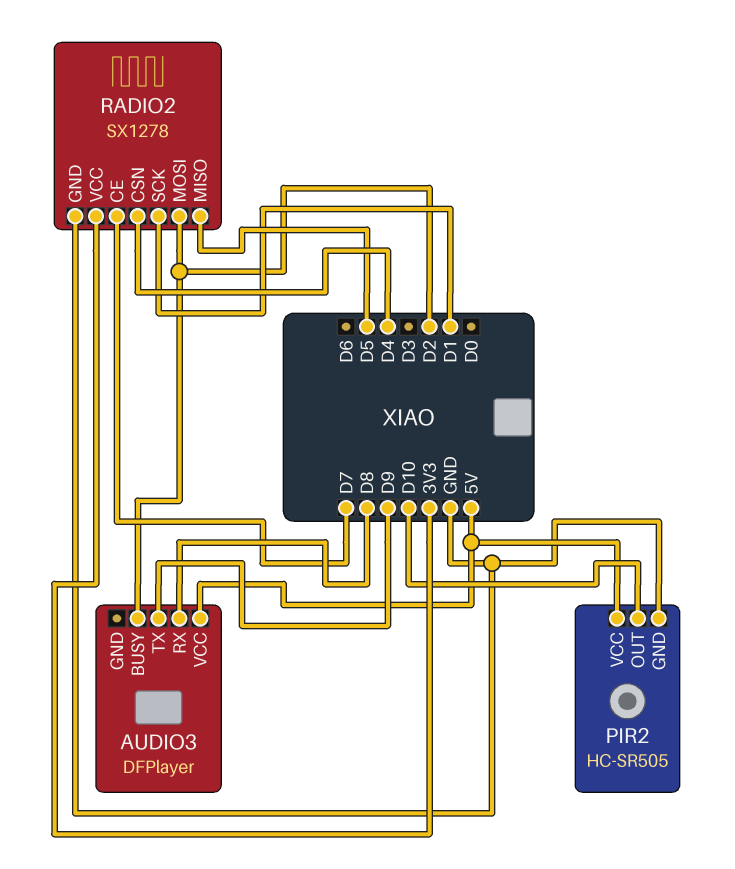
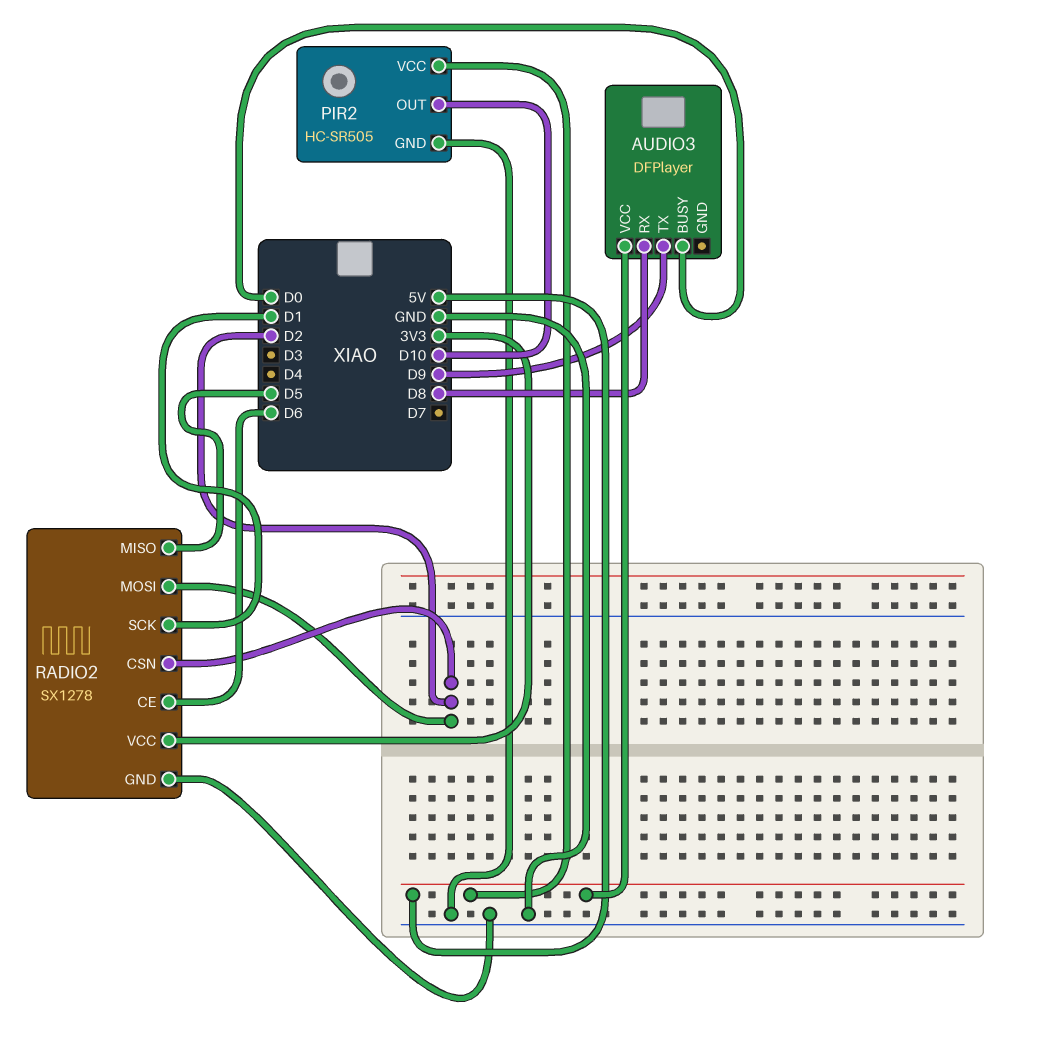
AUDIO3 pin BUSY: D2 -> D0
RADIO2 pin CE: D7 -> D6
RADIO2 pin CSN: D4 -> D2

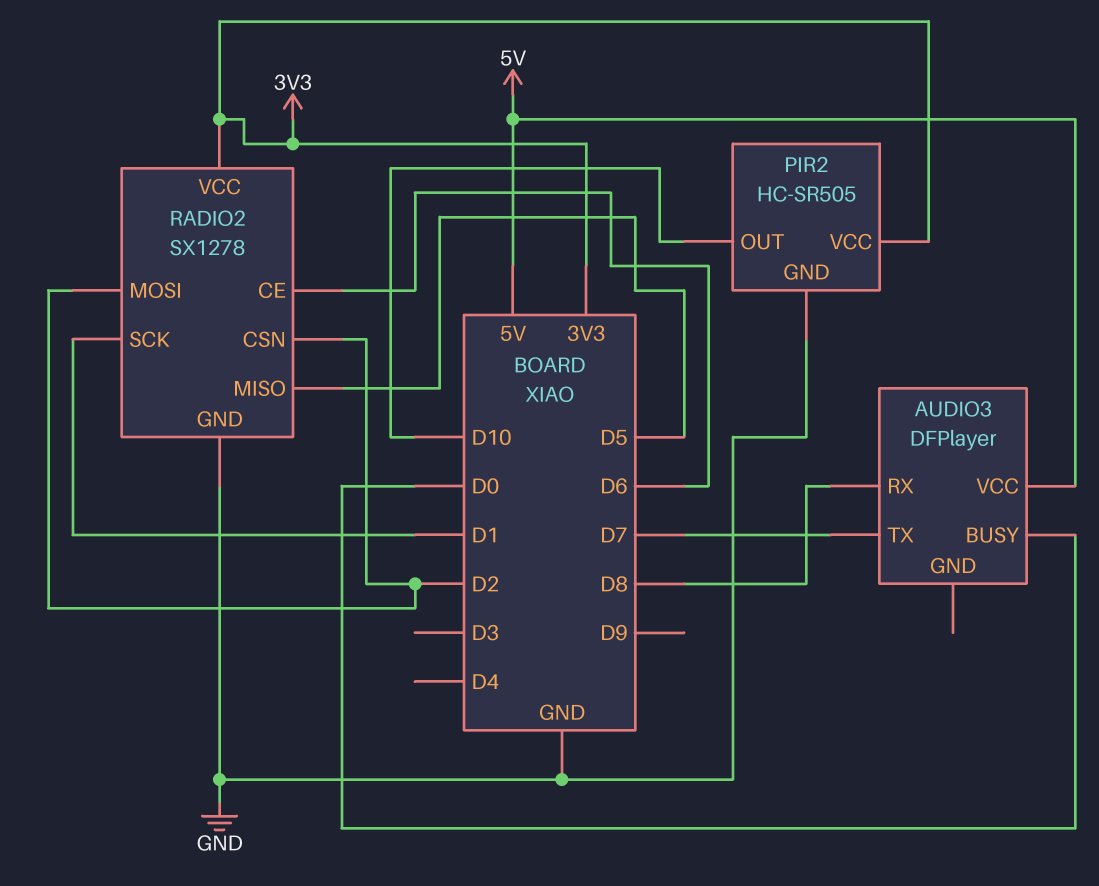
AUDIO3 pin TX: D9 -> D7
PIR2 pin VCC: 5V -> 3V3

